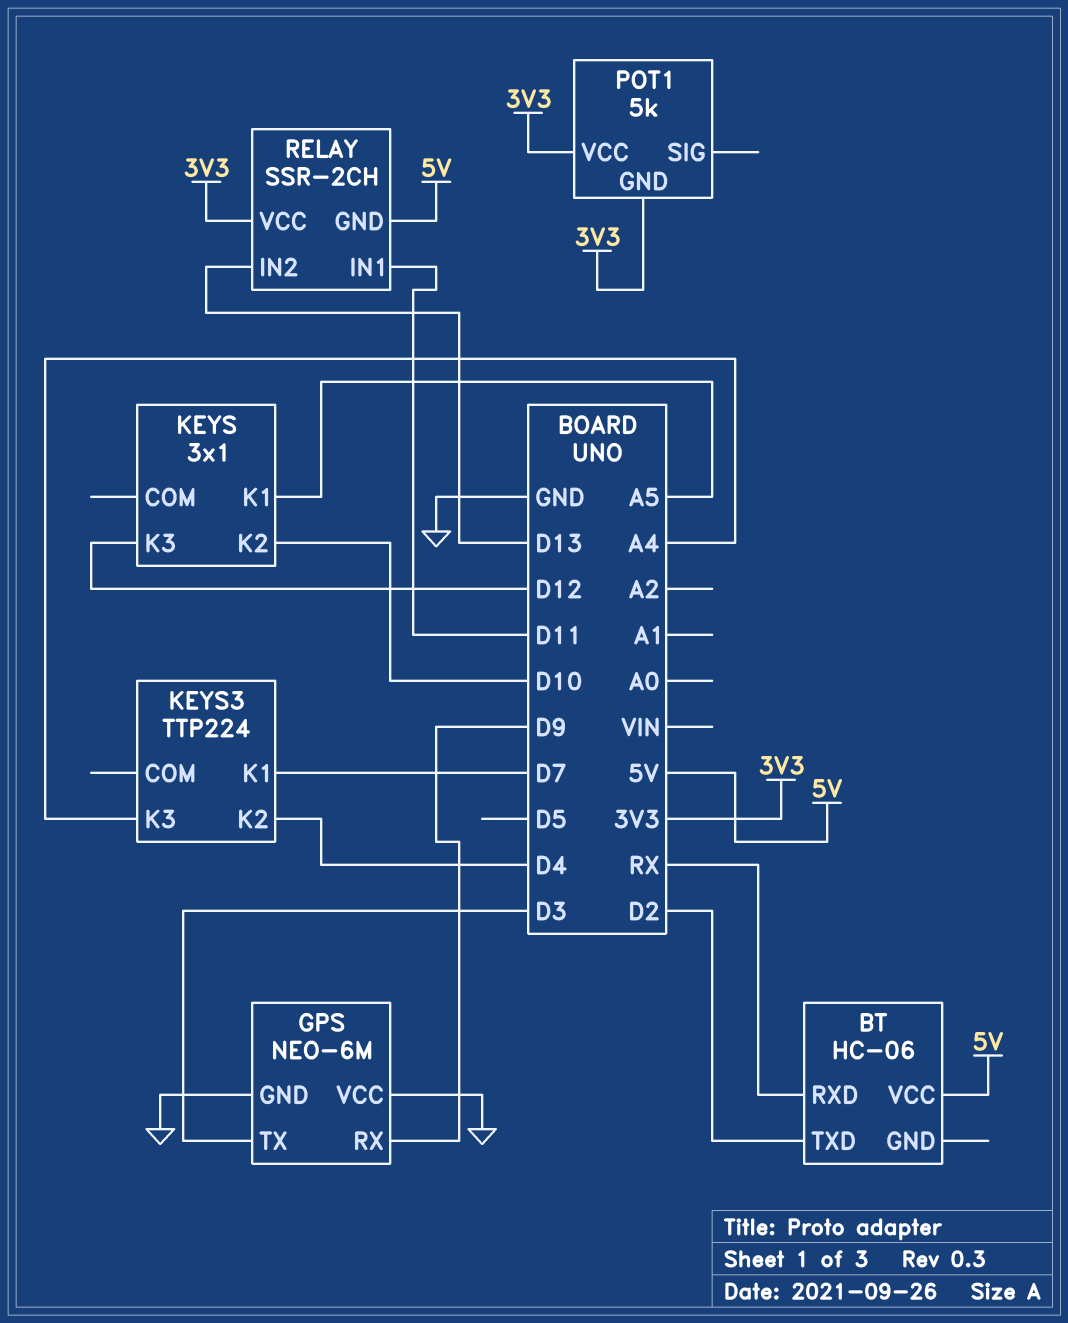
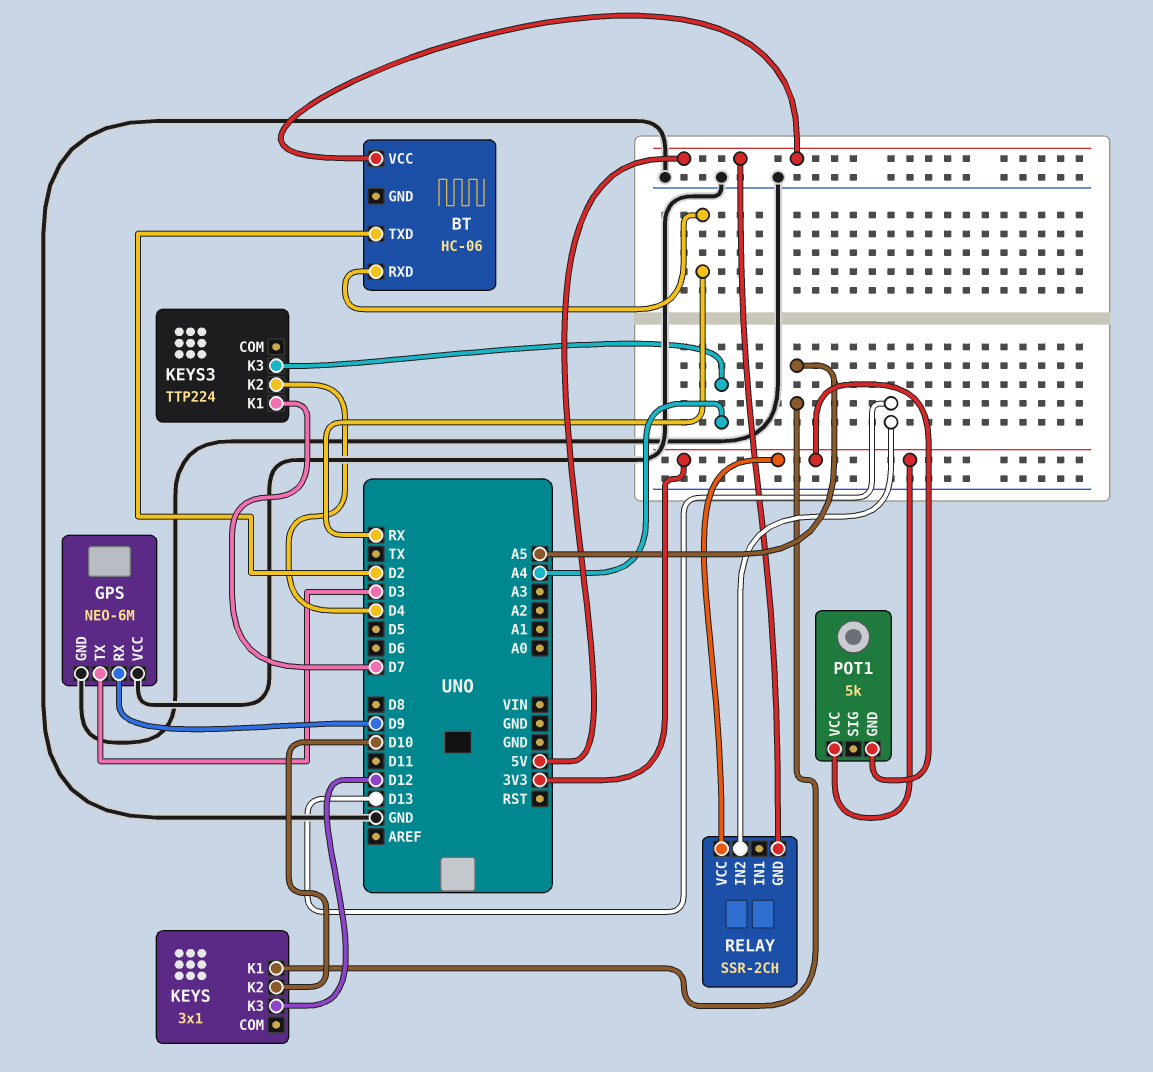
RELAY pin IN1: D11 -> none

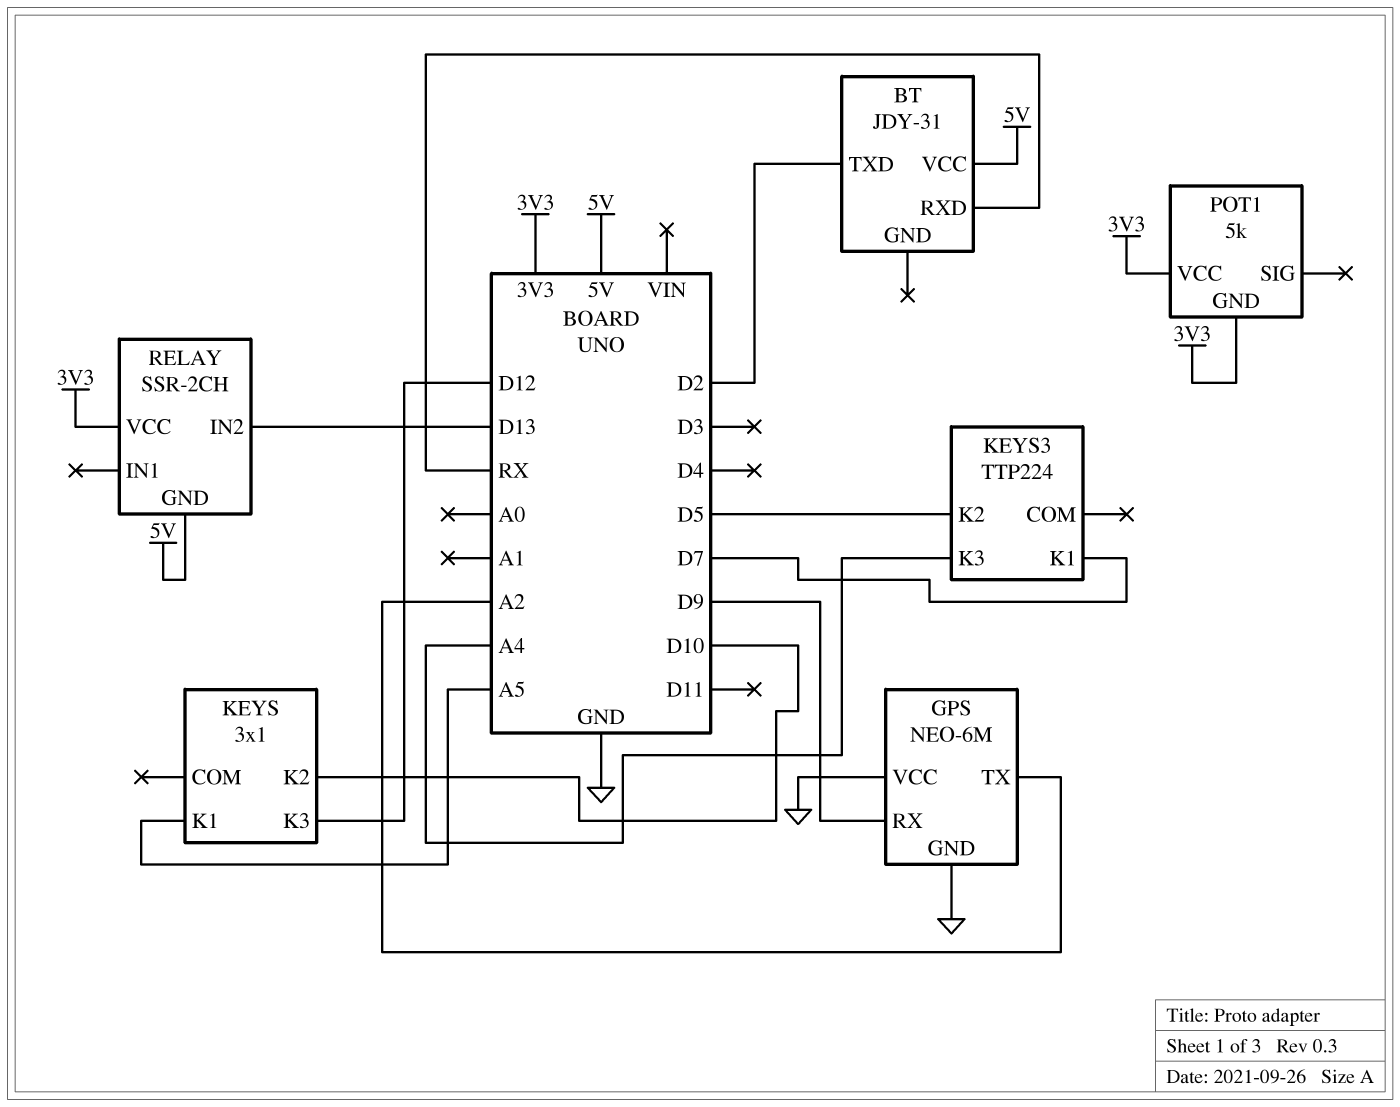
BT: HC-06 -> JDY-31
GPS pin TX: D3 -> A2
KEYS3 pin K2: D4 -> D5

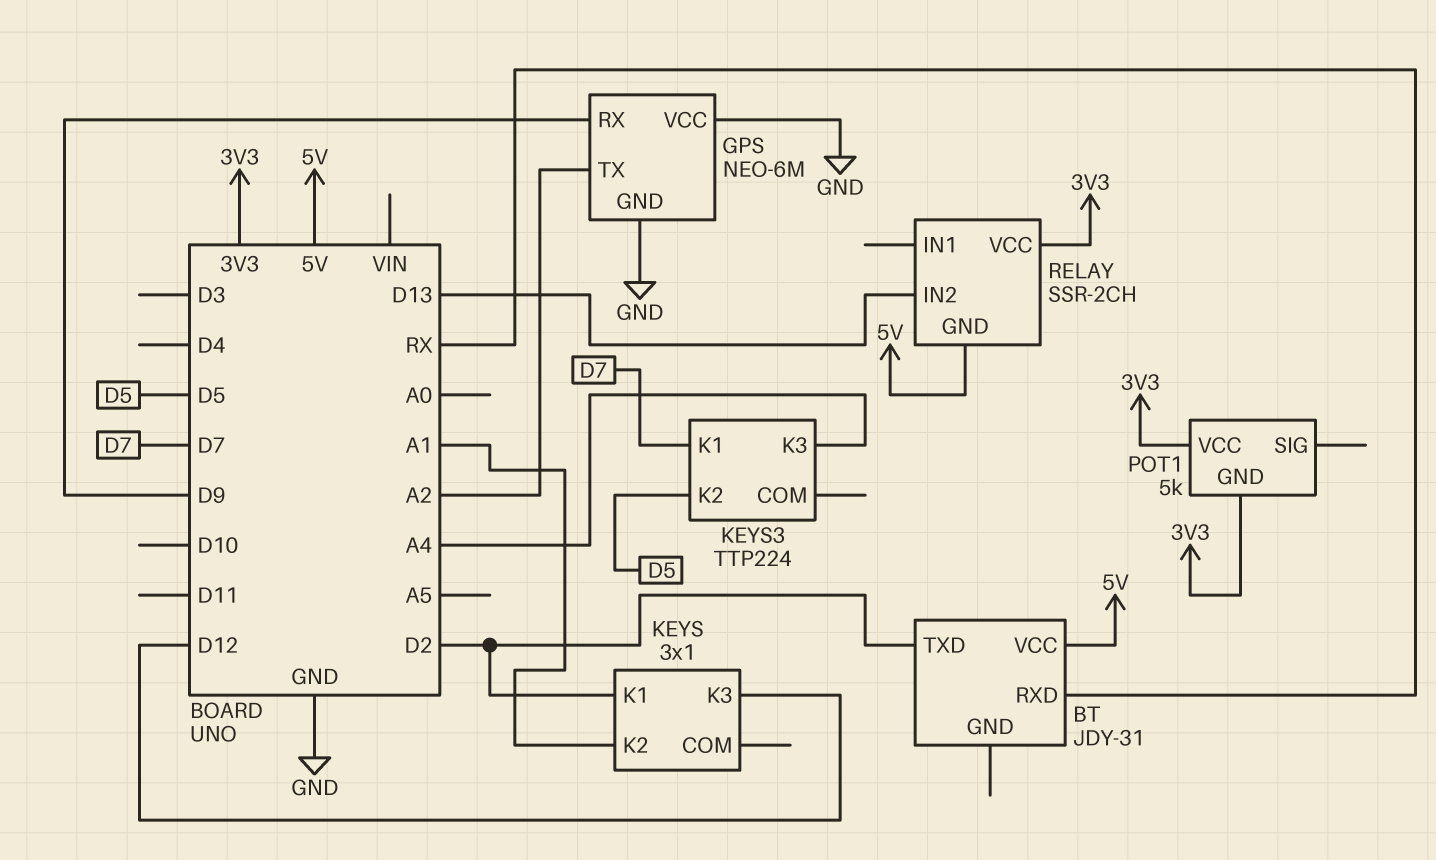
KEYS pin K1: A5 -> D2
KEYS pin K2: D10 -> A1

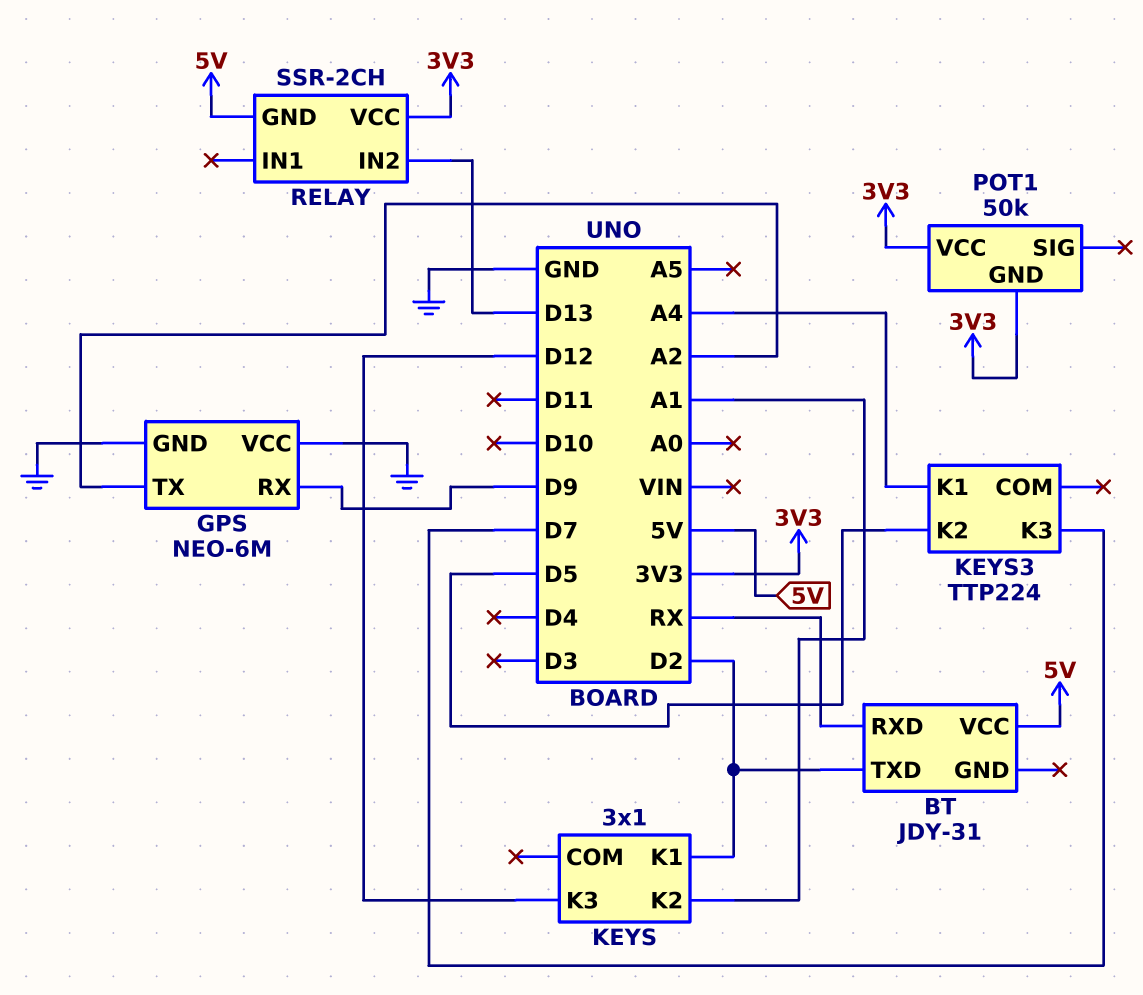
KEYS3 pin K1: D7 -> A4
KEYS3 pin K3: A4 -> D7
POT1: 5k -> 50k

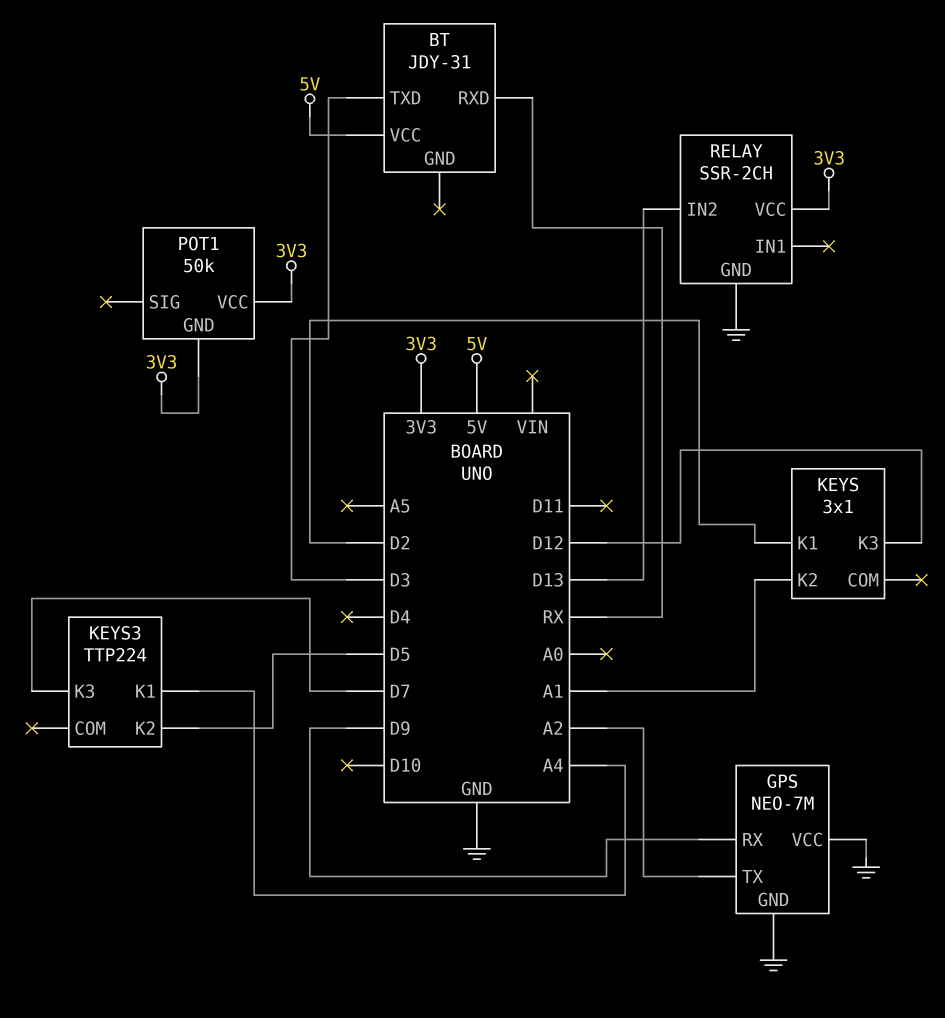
BT pin TXD: D2 -> D3
GPS: NEO-6M -> NEO-7M
RELAY pin GND: 5V -> GND

